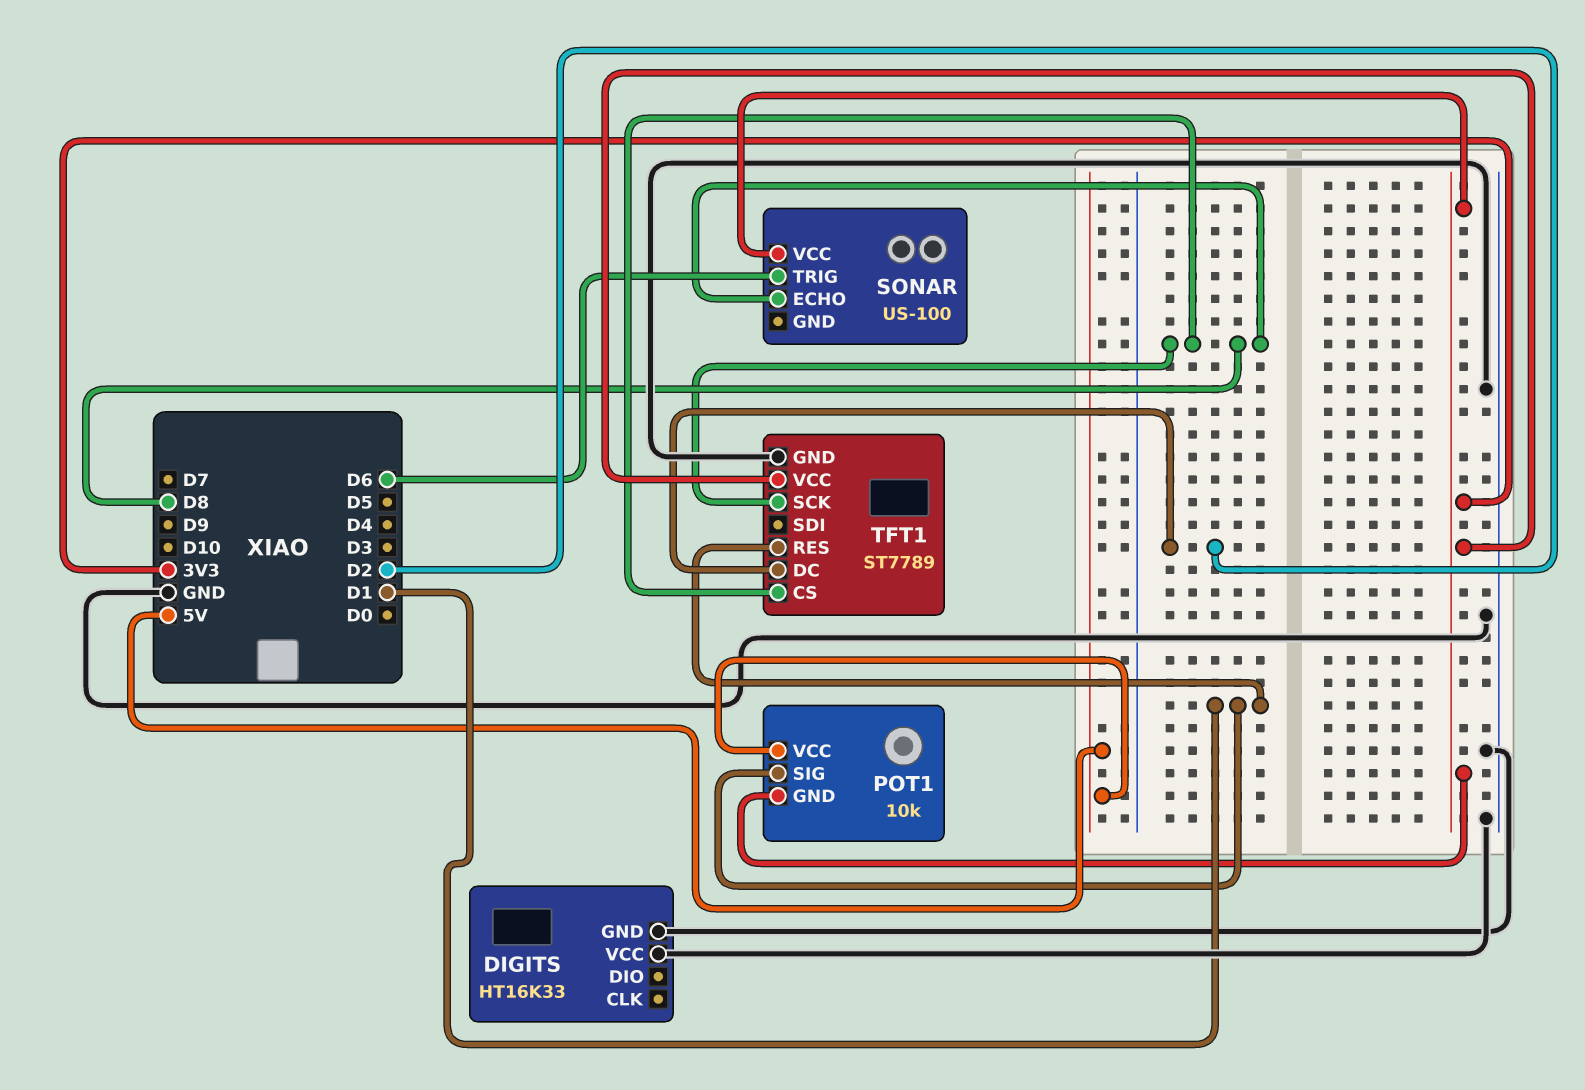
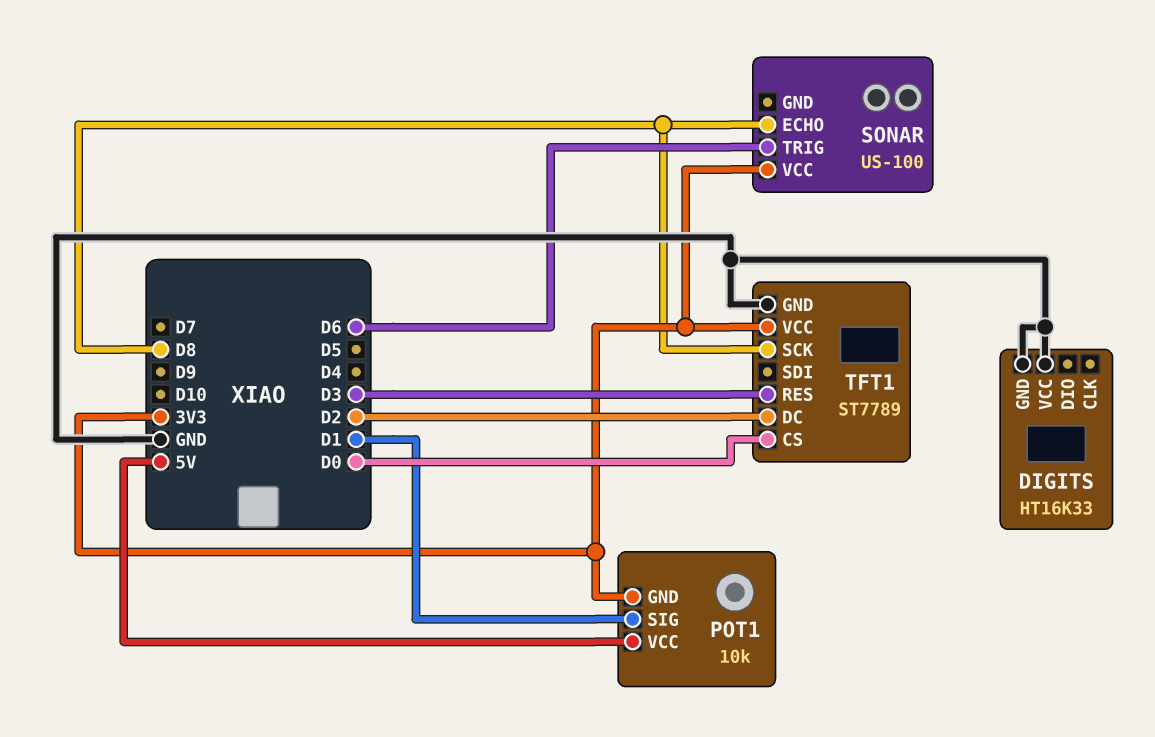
TFT1 pin CS: D8 -> D0
TFT1 pin RES: D1 -> D3

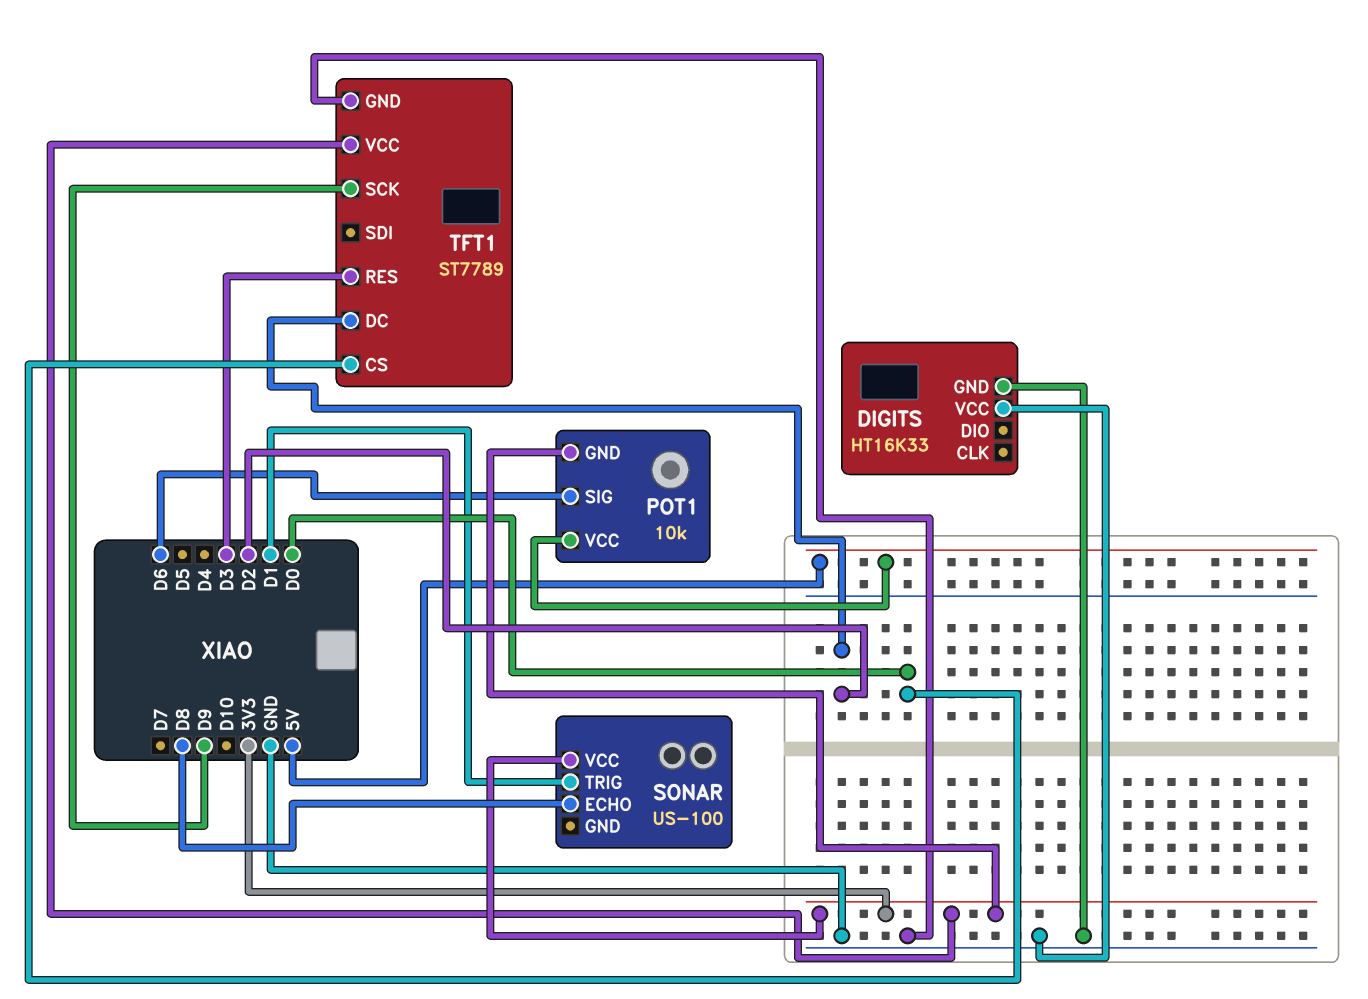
POT1 pin SIG: D1 -> D6
SONAR pin TRIG: D6 -> D1
TFT1 pin SCK: D8 -> D9

